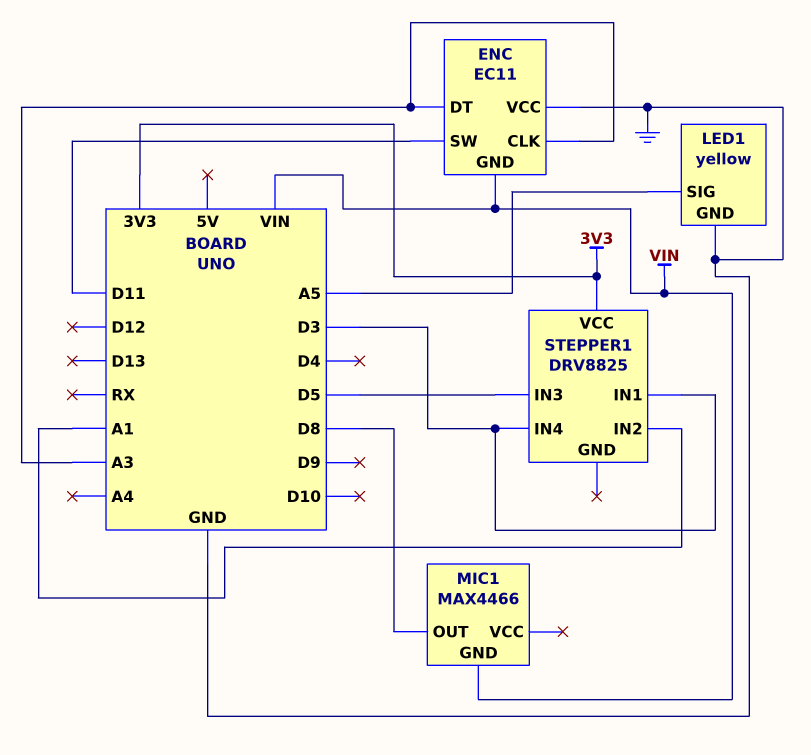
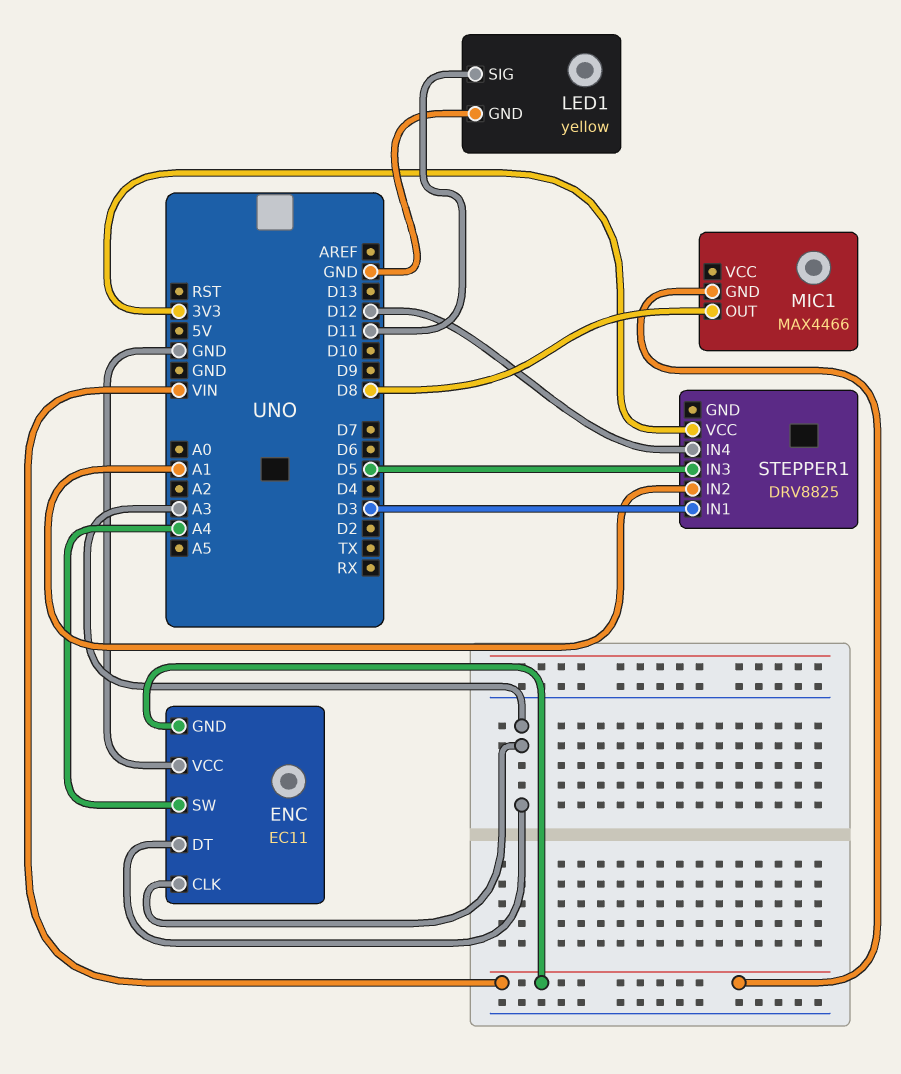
ENC pin SW: D11 -> A4
LED1 pin SIG: A5 -> D11
STEPPER1 pin IN4: D3 -> D12

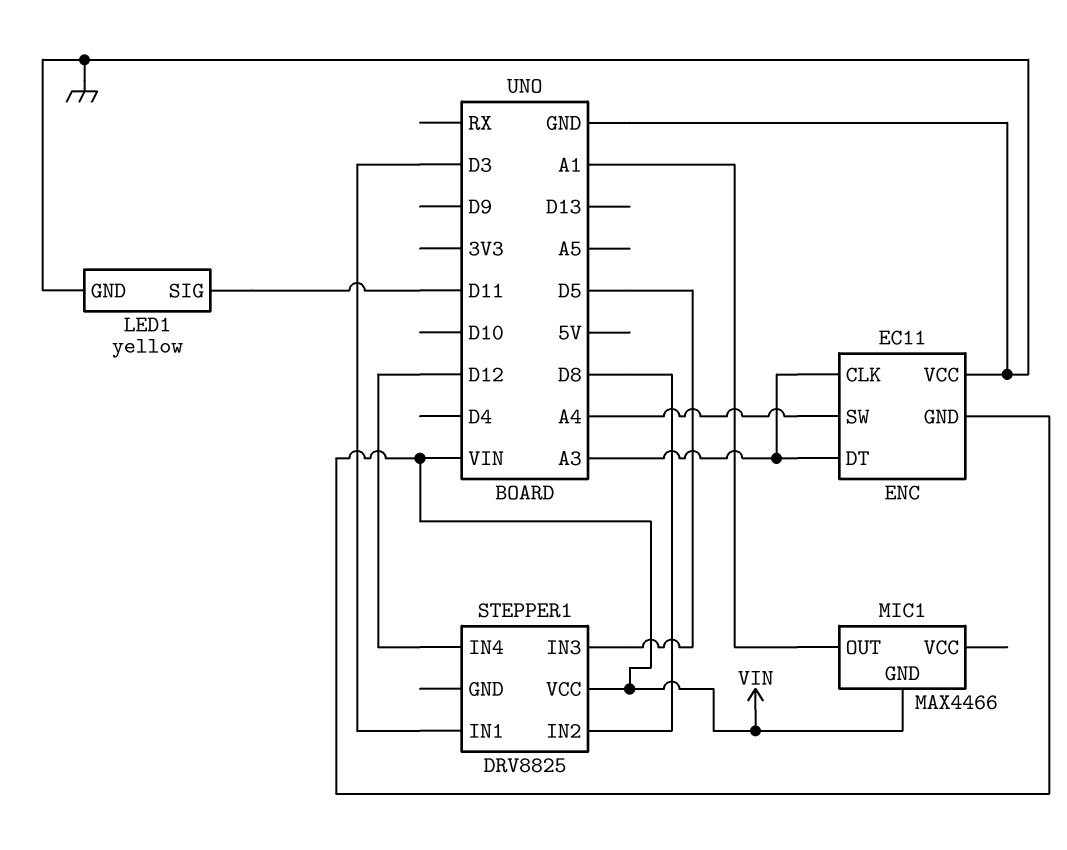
MIC1 pin OUT: D8 -> A1
STEPPER1 pin IN2: A1 -> D8
STEPPER1 pin VCC: 3V3 -> VIN

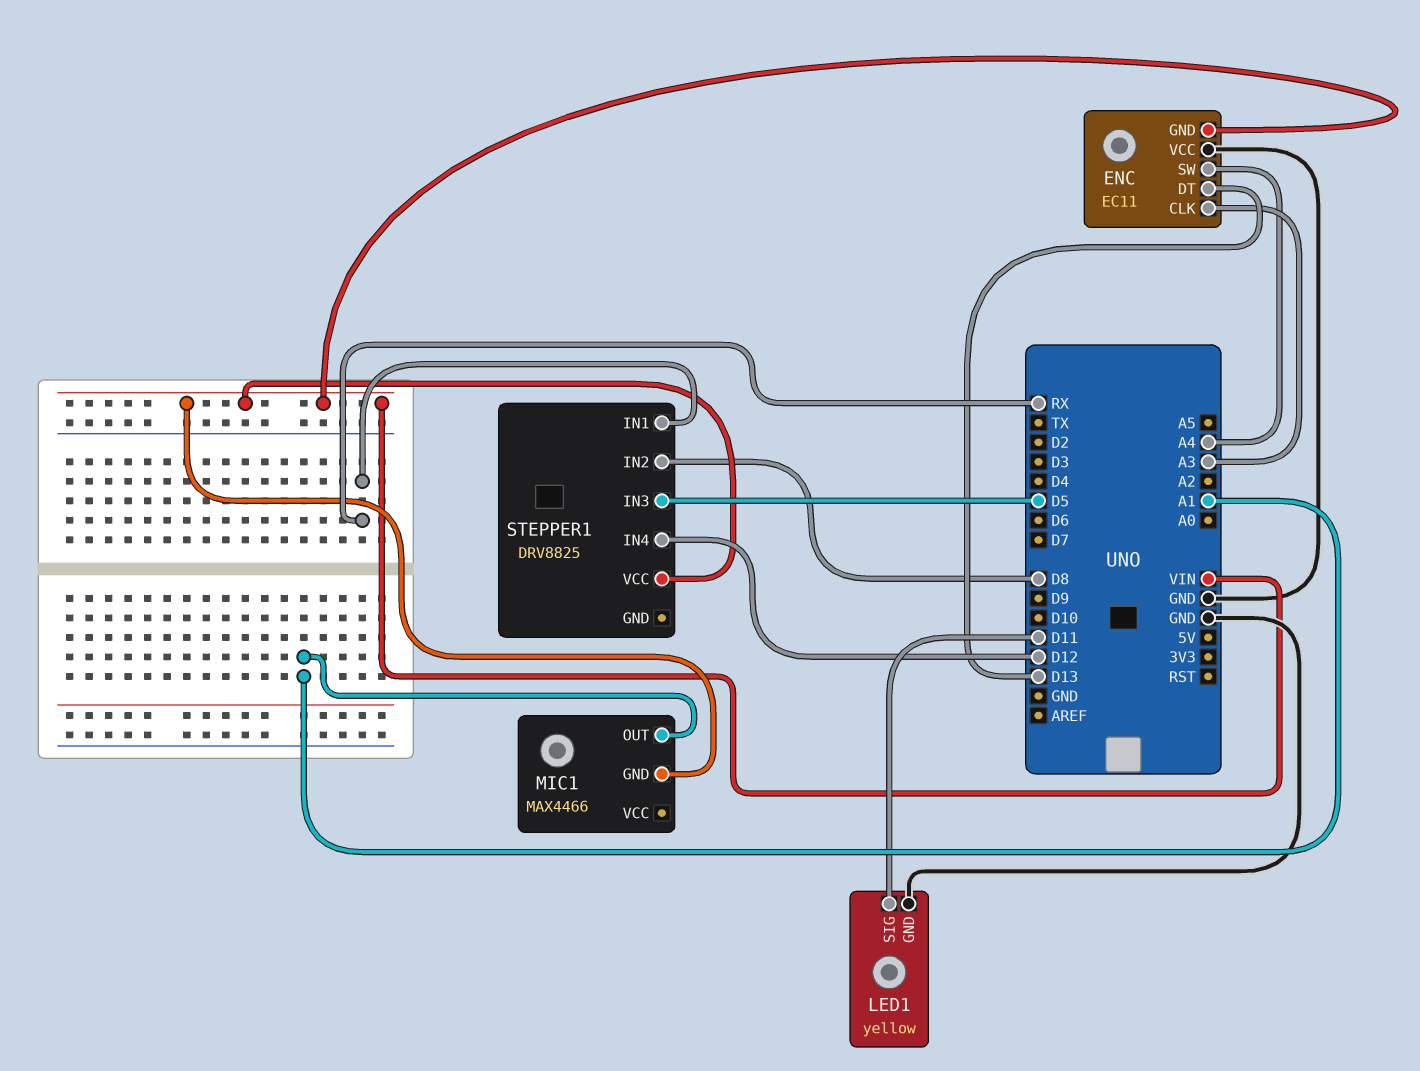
ENC pin DT: A3 -> D13
STEPPER1 pin IN1: D3 -> RX

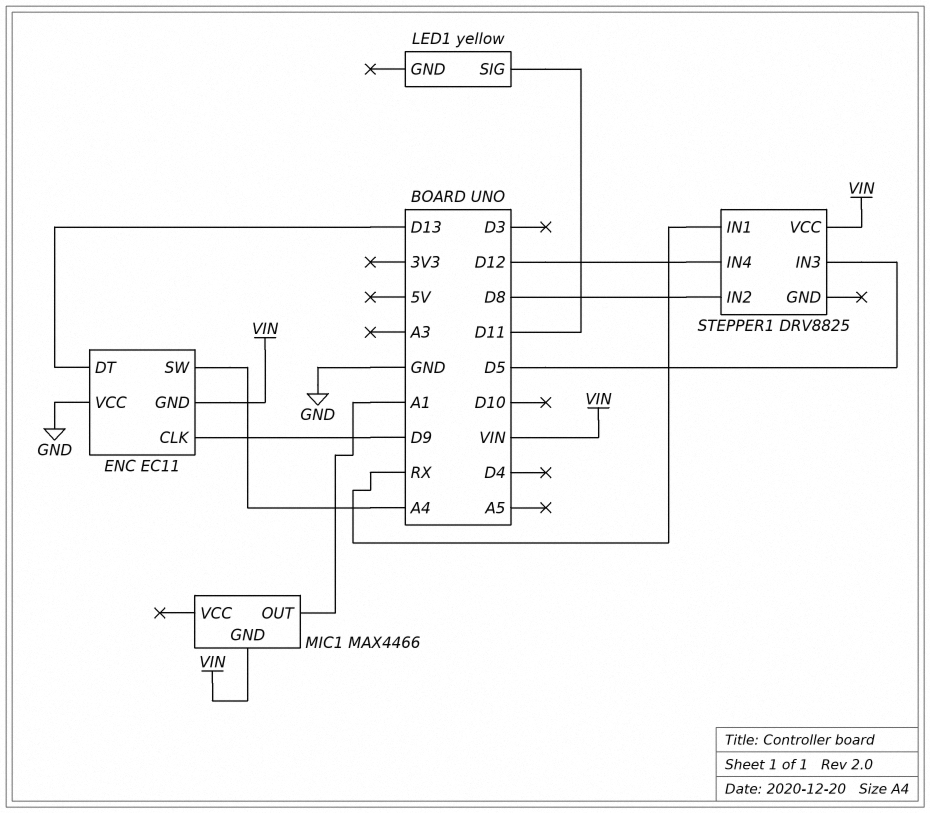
ENC pin CLK: A3 -> D9
LED1 pin GND: GND -> none

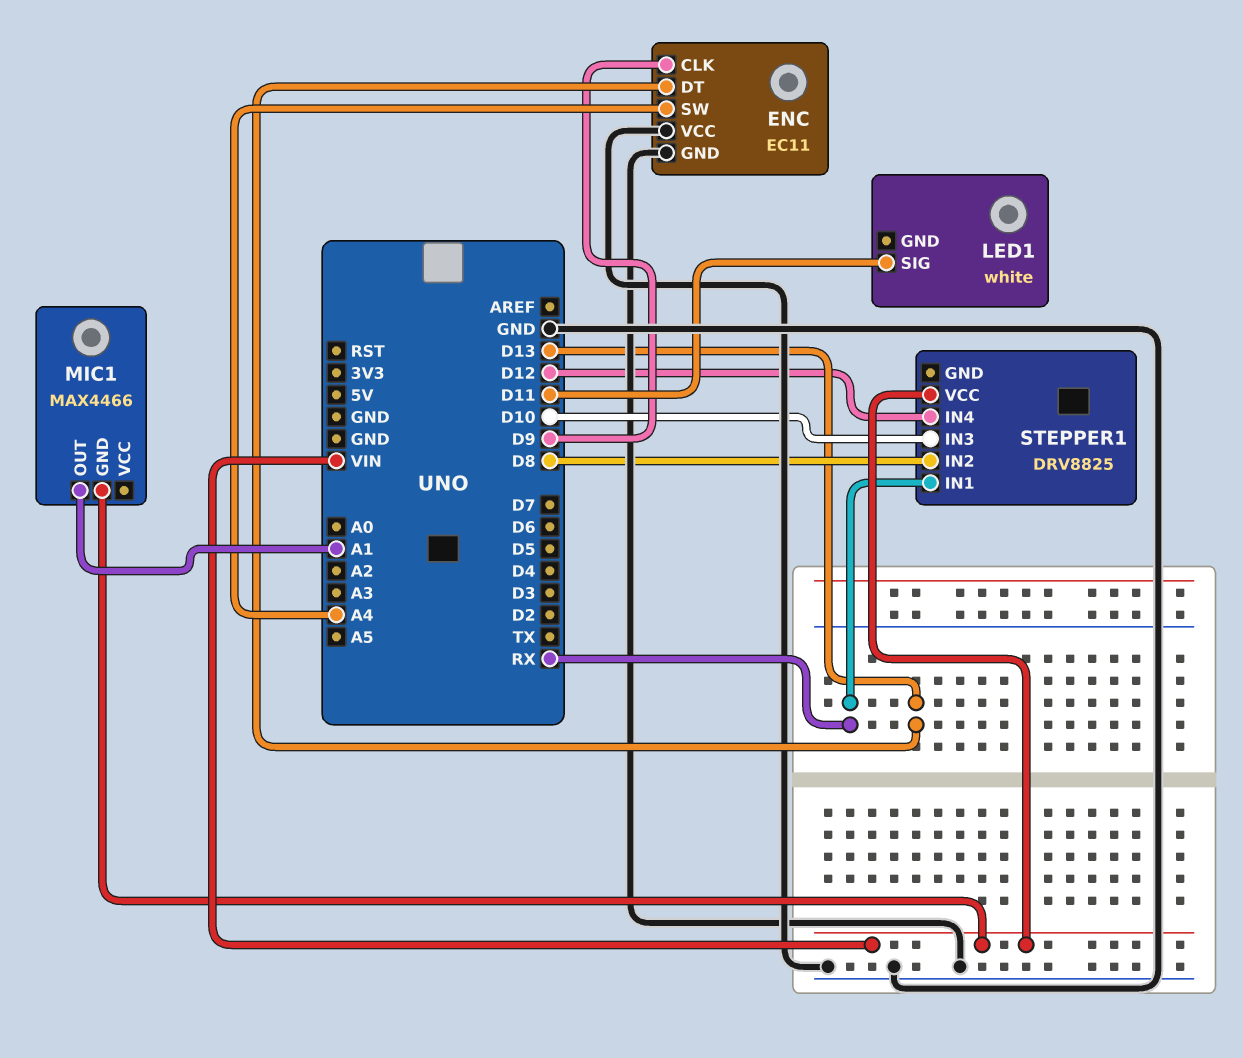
ENC pin GND: VIN -> GND
LED1: yellow -> white
STEPPER1 pin IN3: D5 -> D10

